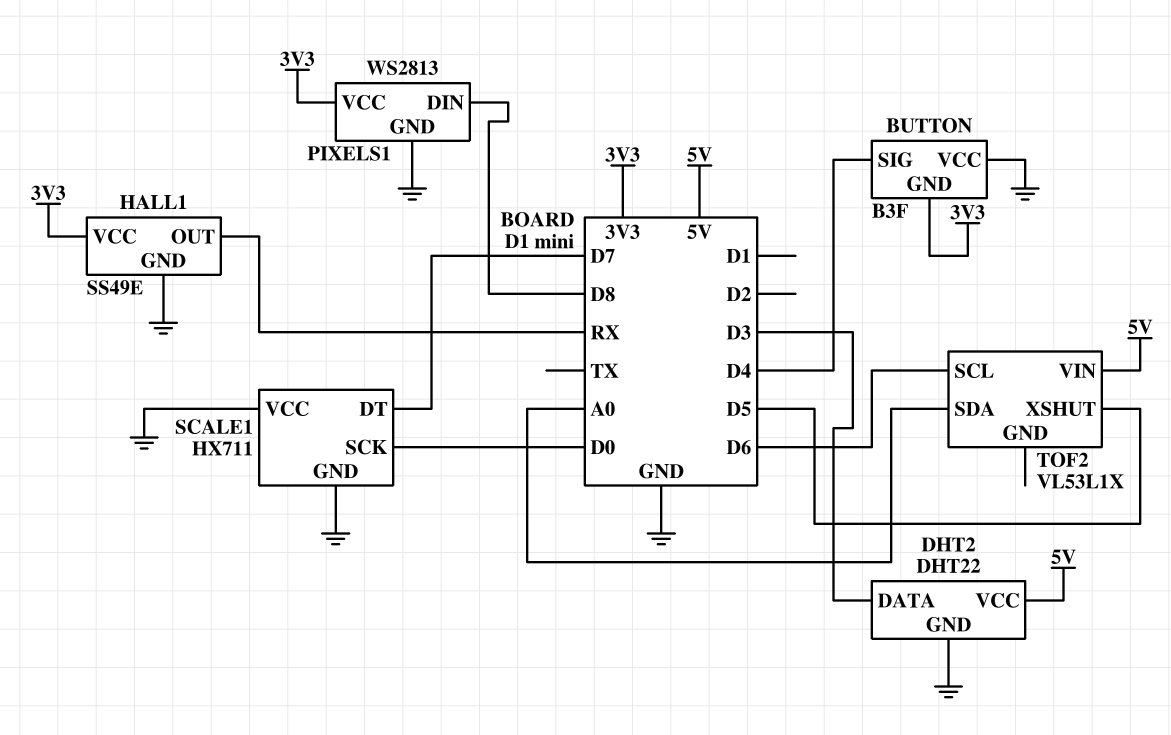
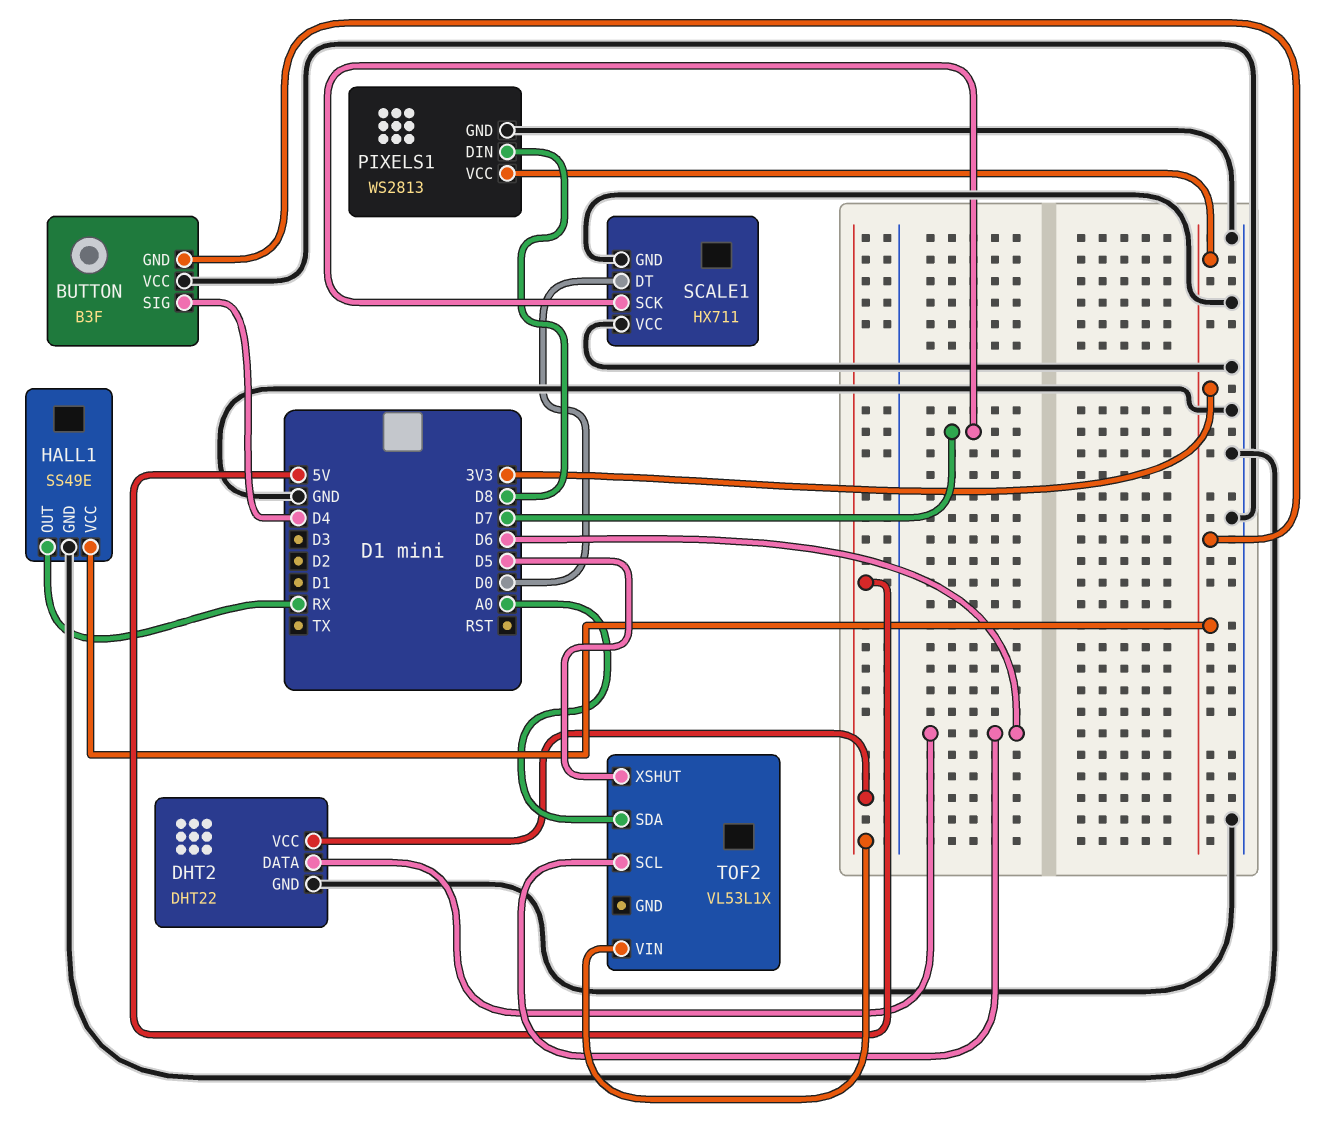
DHT2 pin DATA: D3 -> D6
SCALE1 pin DT: D7 -> D0
SCALE1 pin SCK: D0 -> D7

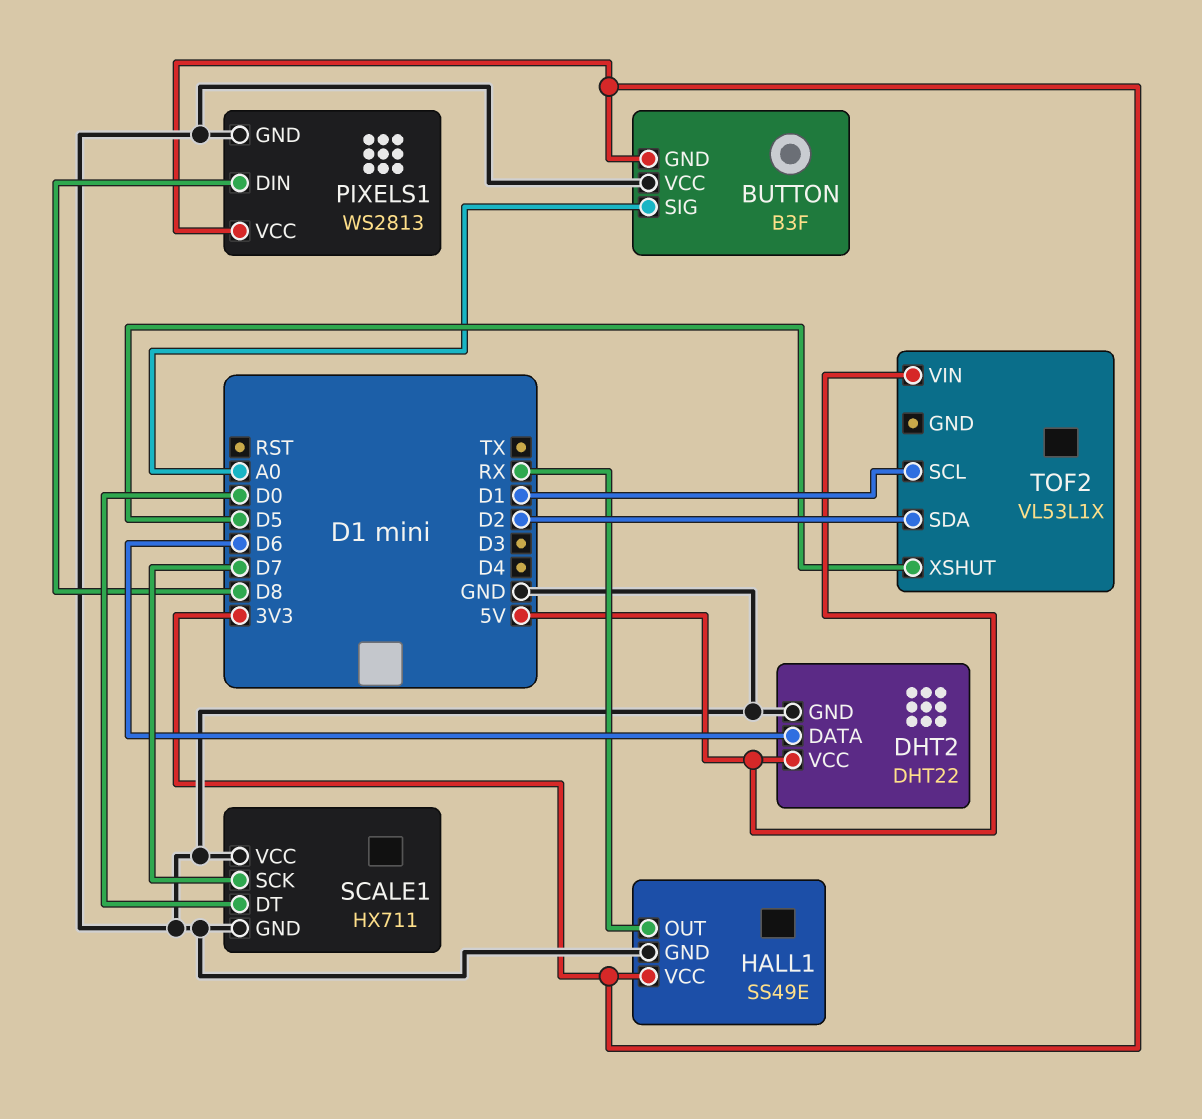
BUTTON pin SIG: D4 -> A0
TOF2 pin SCL: D6 -> D1
TOF2 pin SDA: A0 -> D2

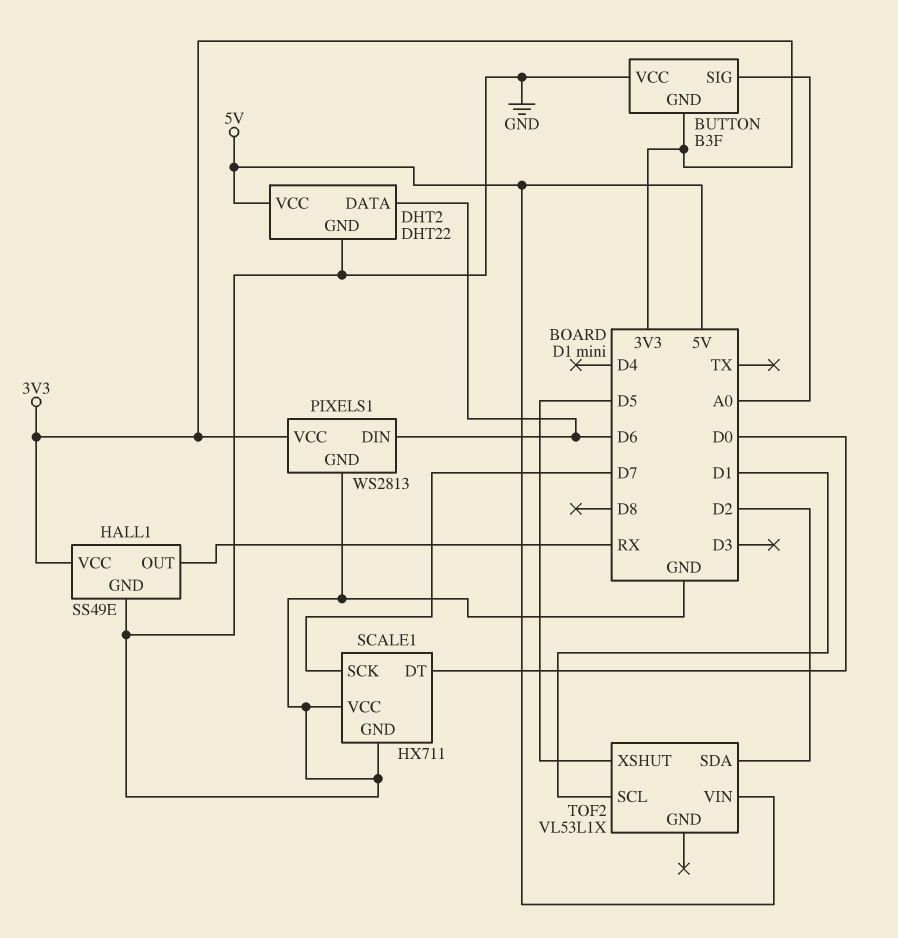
PIXELS1 pin DIN: D8 -> D6

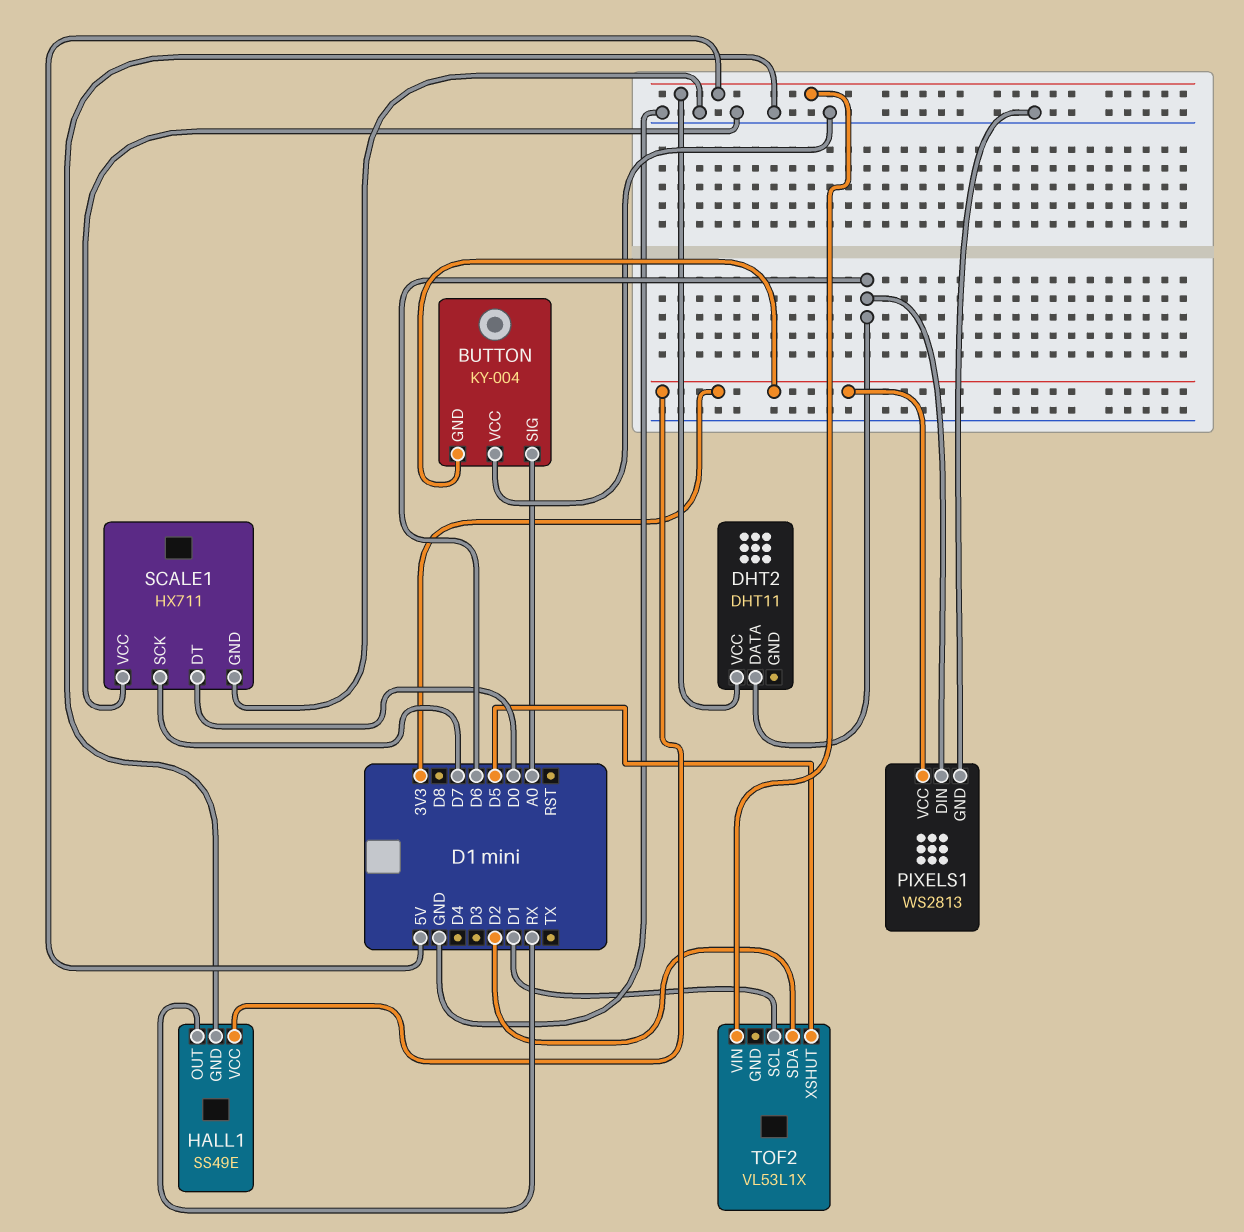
BUTTON: B3F -> KY-004
DHT2: DHT22 -> DHT11
DHT2 pin GND: GND -> none

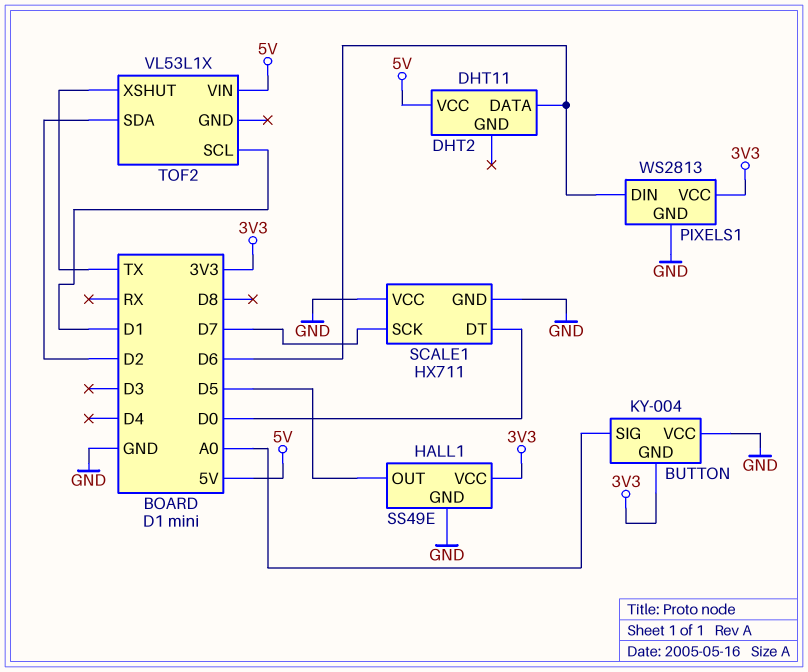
HALL1 pin OUT: RX -> D5
TOF2 pin XSHUT: D5 -> TX

